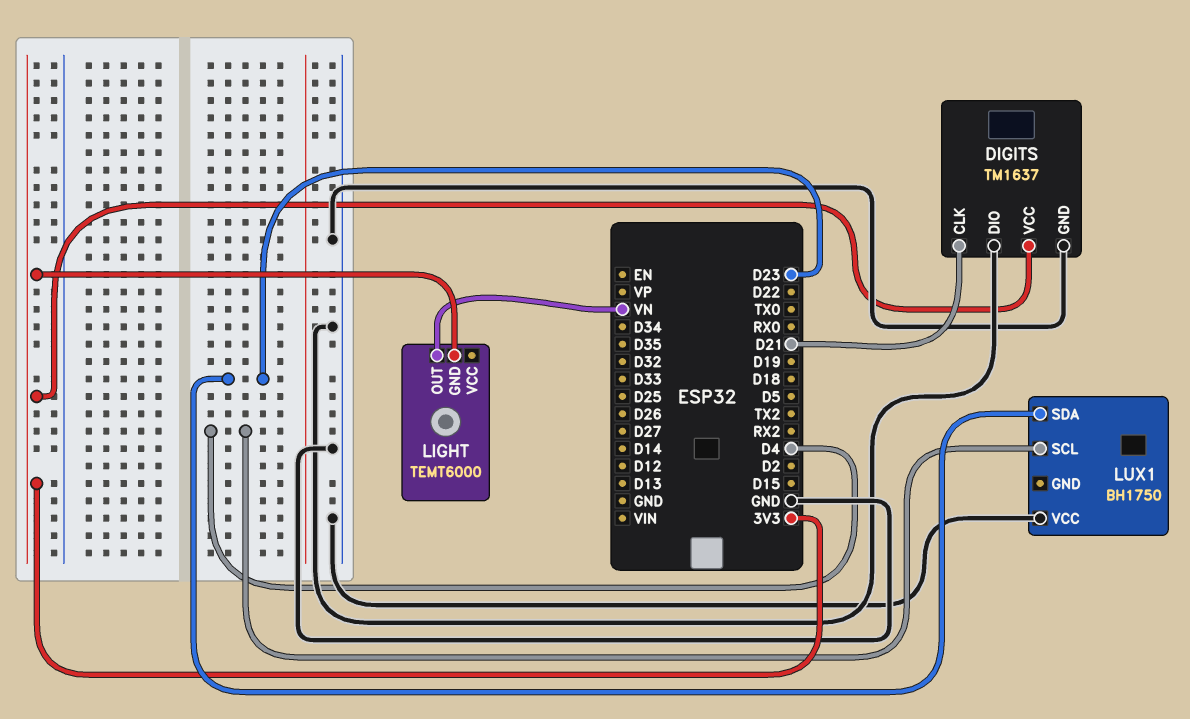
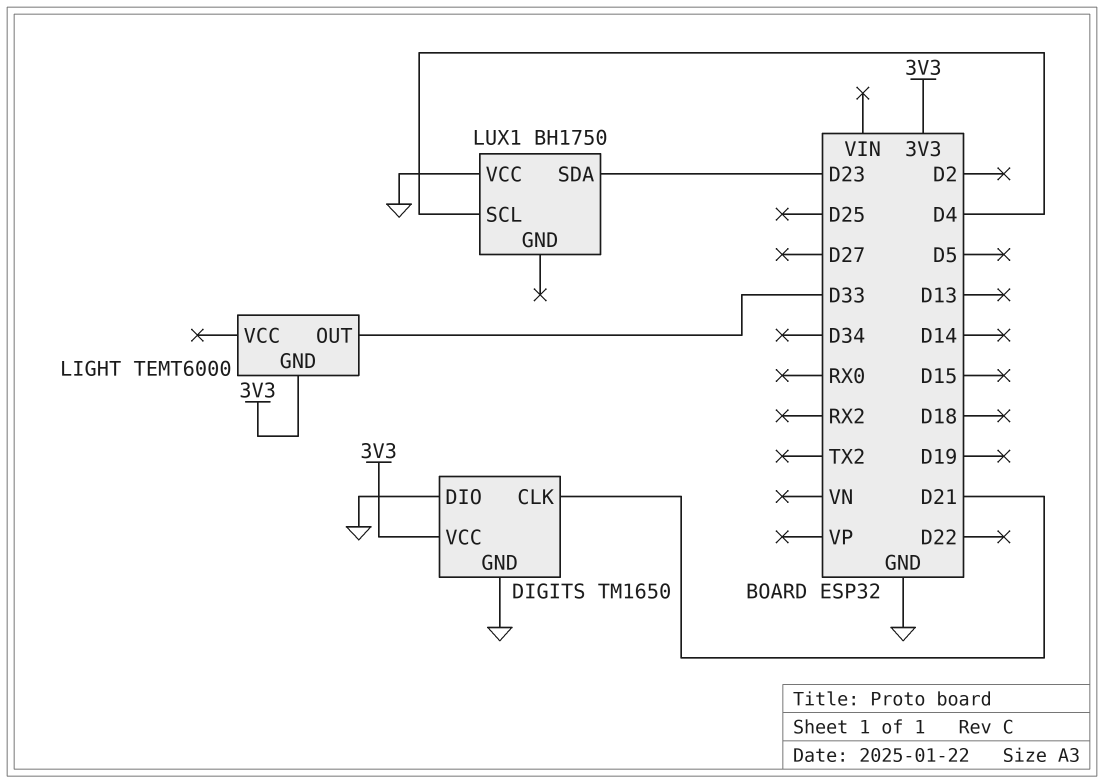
DIGITS: TM1637 -> TM1650
LIGHT pin OUT: VN -> D33

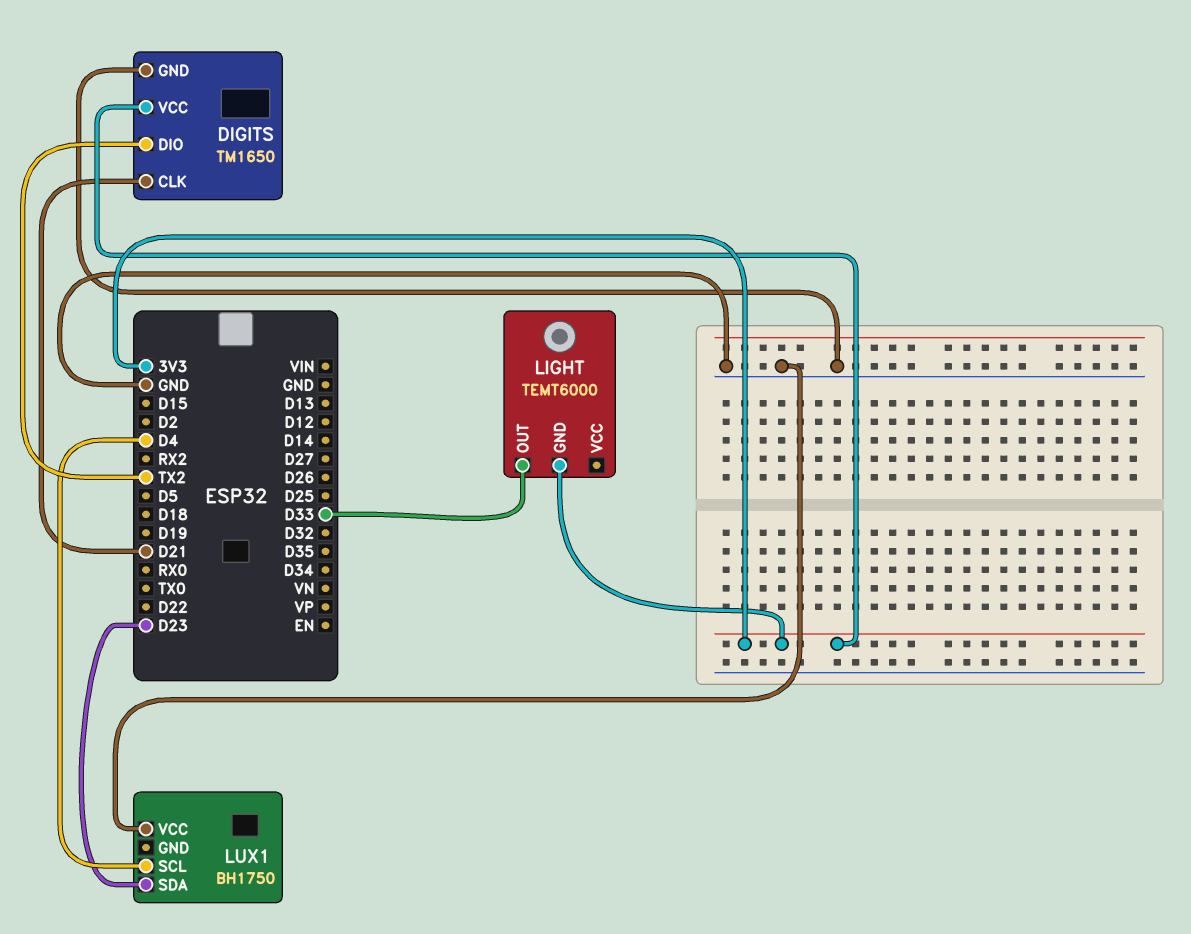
DIGITS pin DIO: GND -> TX2

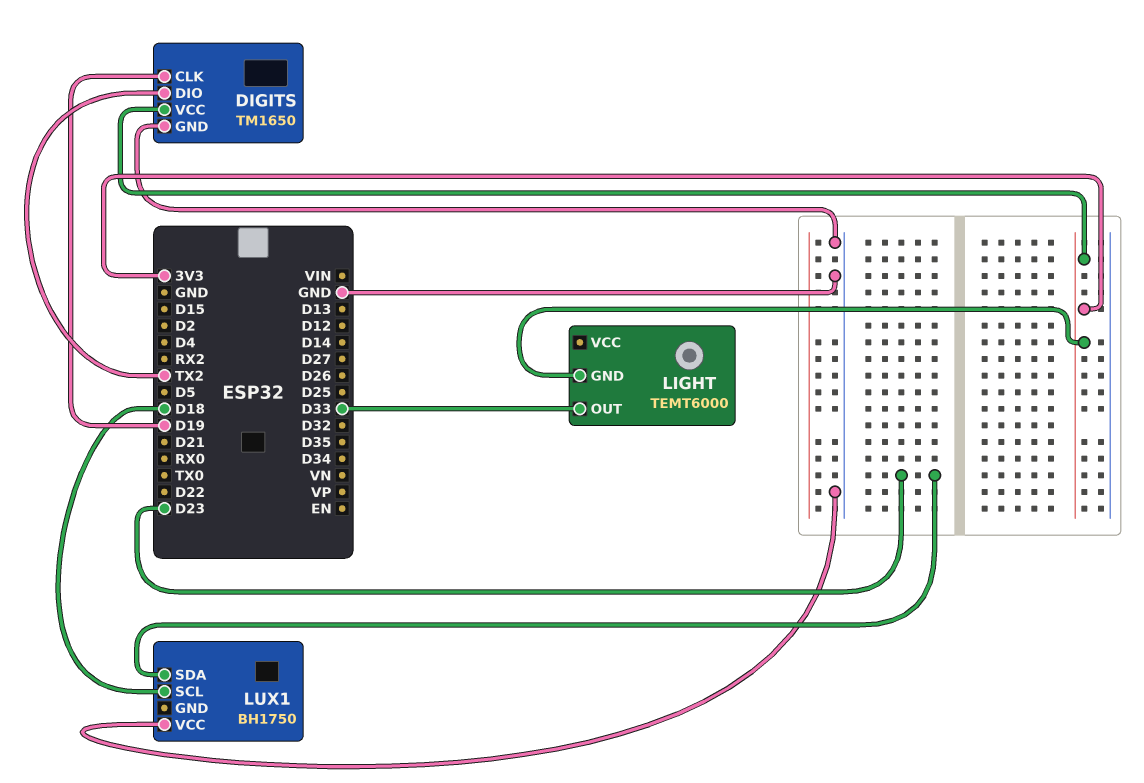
DIGITS pin CLK: D21 -> D19
LUX1 pin SCL: D4 -> D18

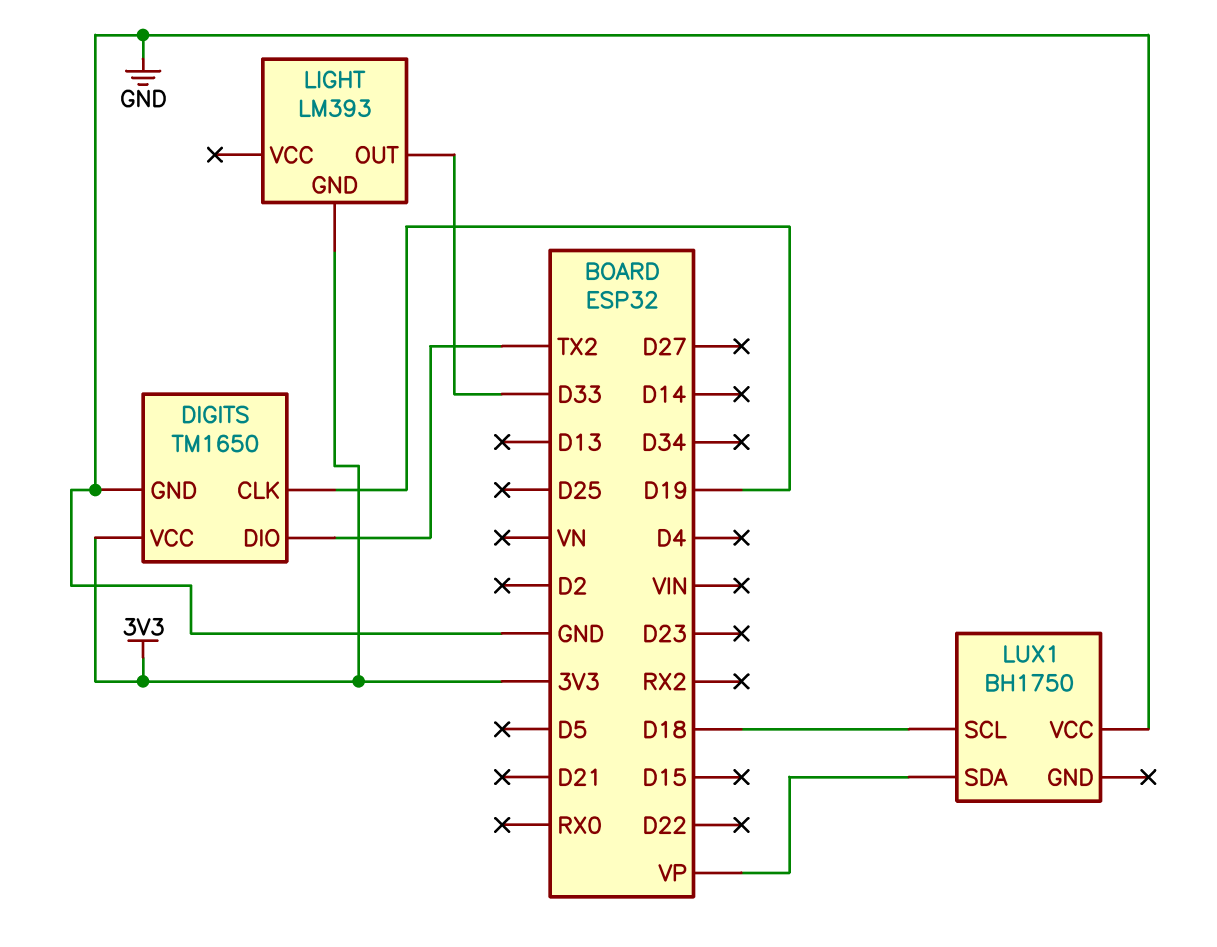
LIGHT: TEMT6000 -> LM393
LUX1 pin SDA: D23 -> VP

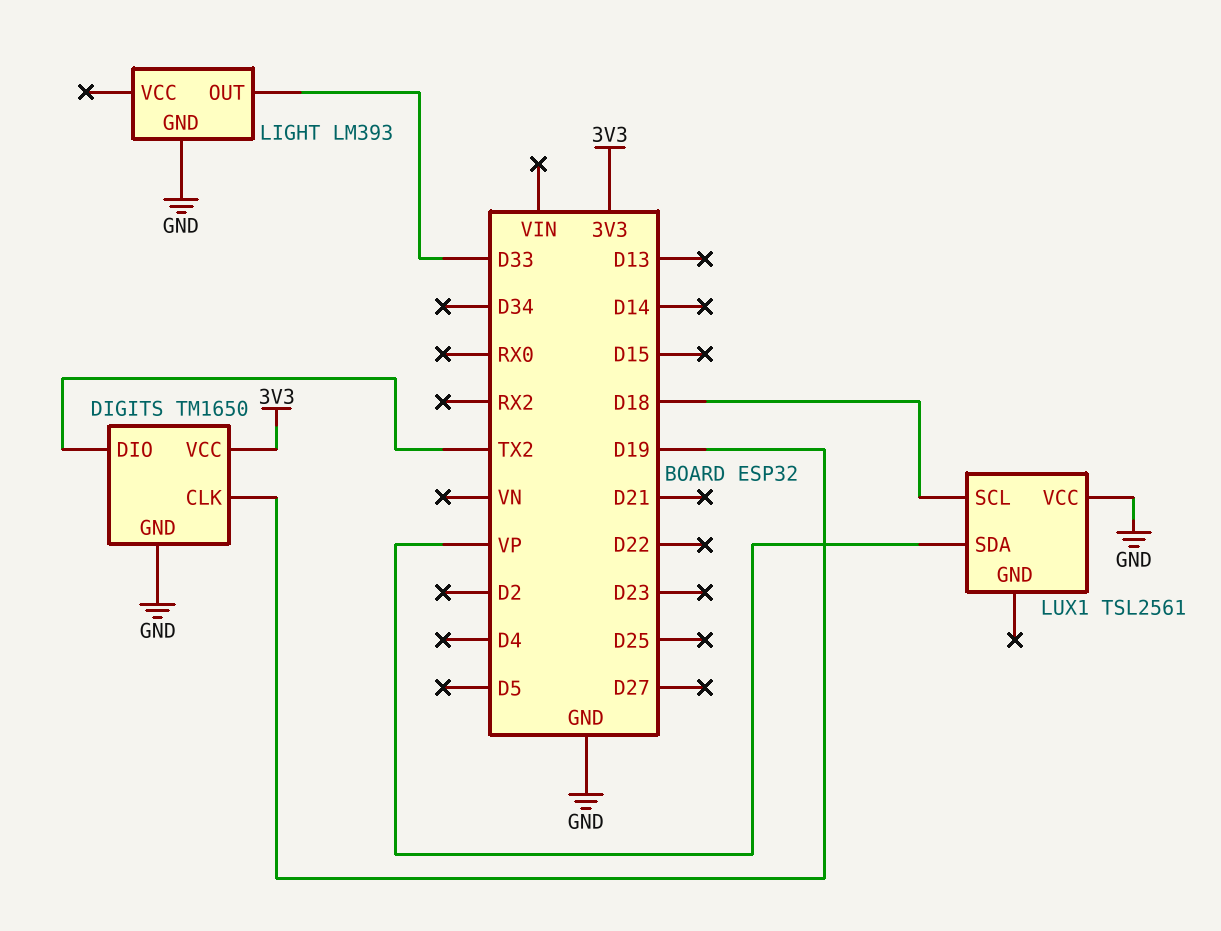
LIGHT pin GND: 3V3 -> GND
LUX1: BH1750 -> TSL2561

